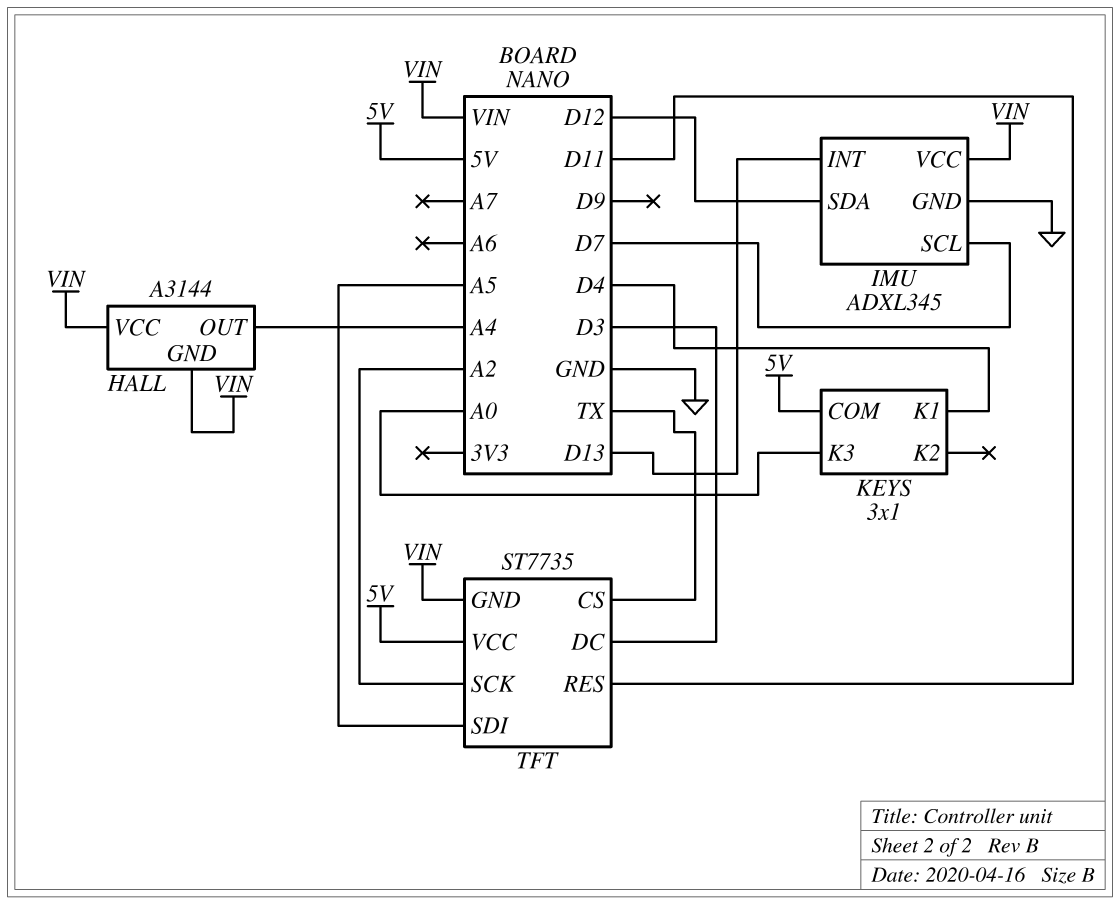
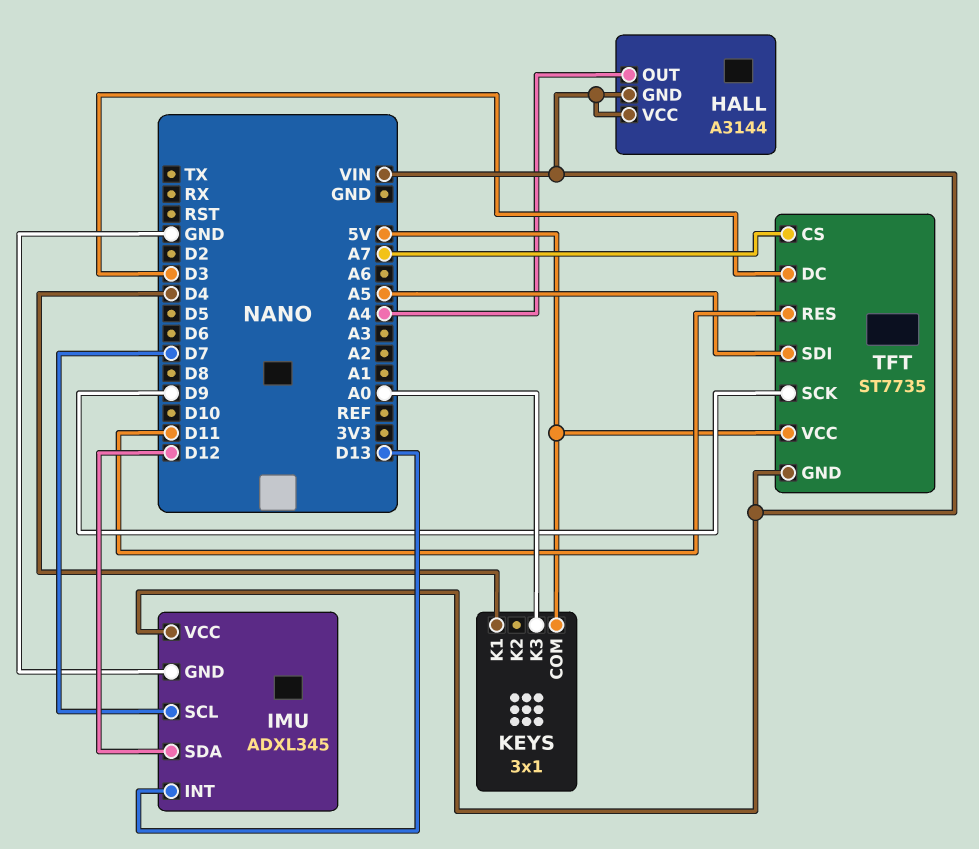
TFT pin CS: TX -> A7
TFT pin SCK: A2 -> D9

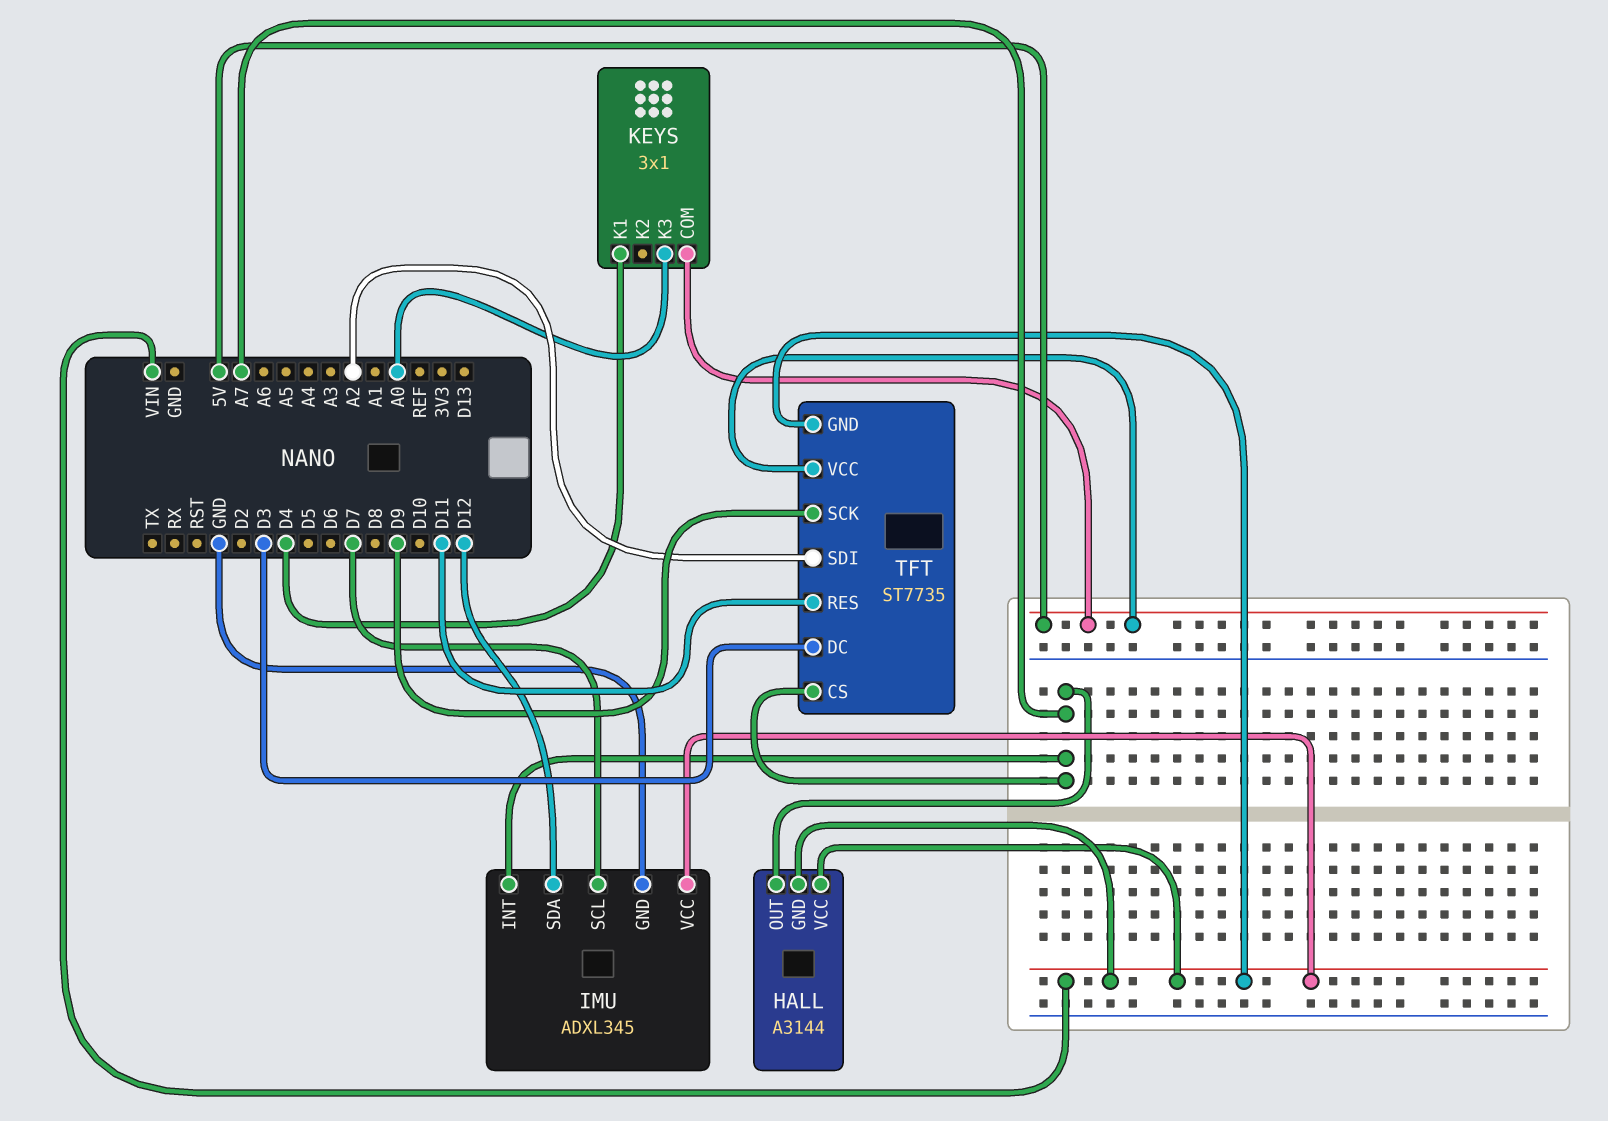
HALL pin OUT: A4 -> A7
IMU pin INT: D13 -> A7
TFT pin SDI: A5 -> A2

